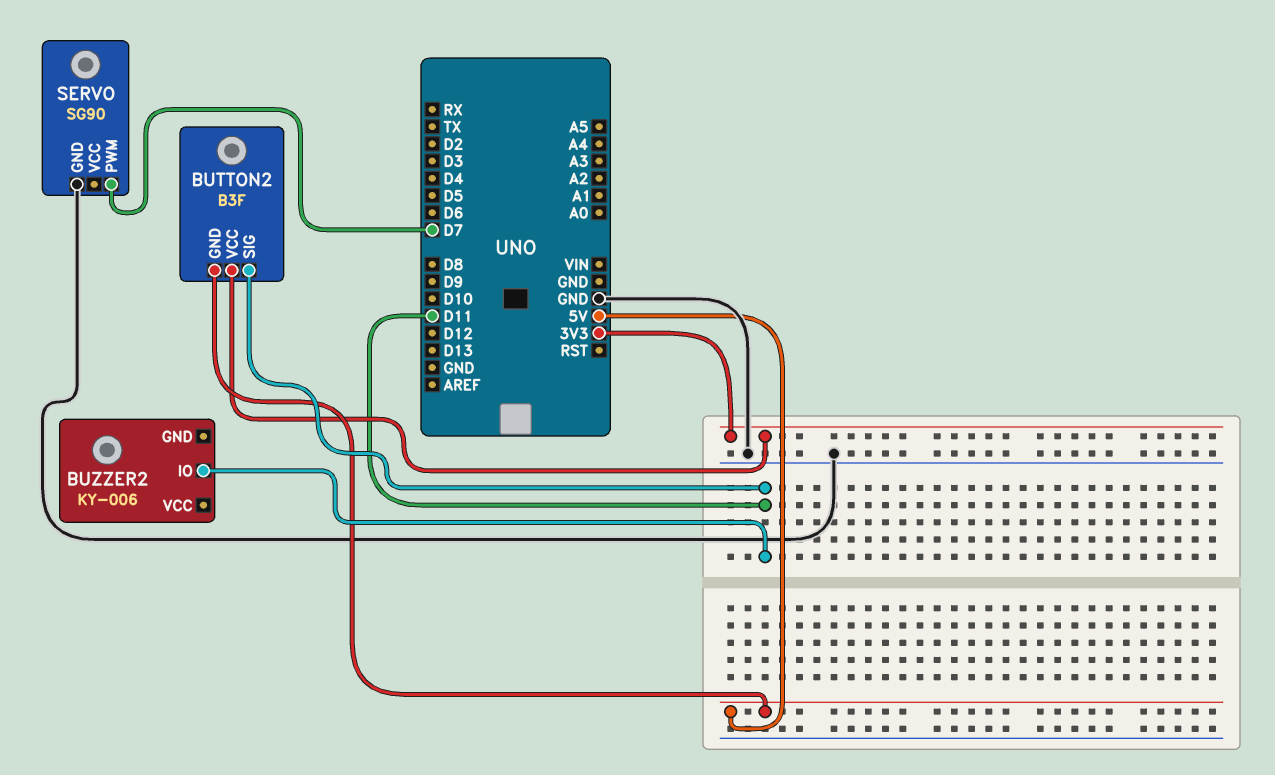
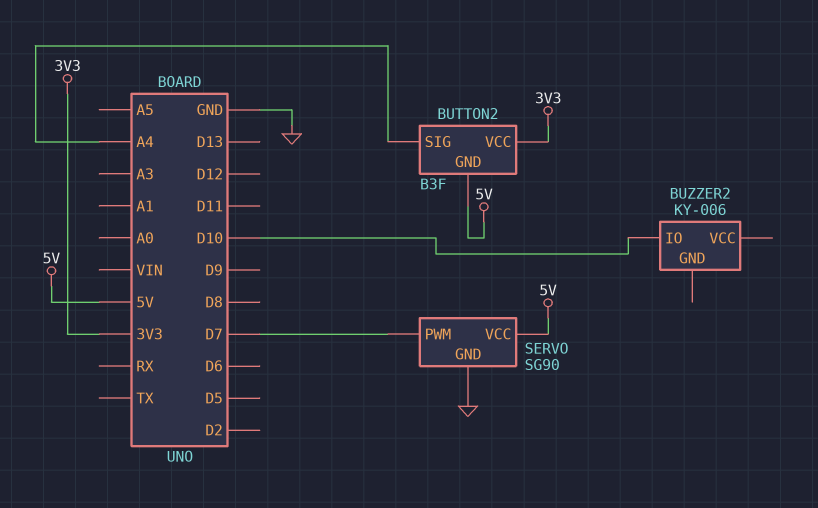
BUTTON2 pin SIG: D11 -> A4
BUZZER2 pin IO: D11 -> D10
SERVO pin VCC: none -> 5V

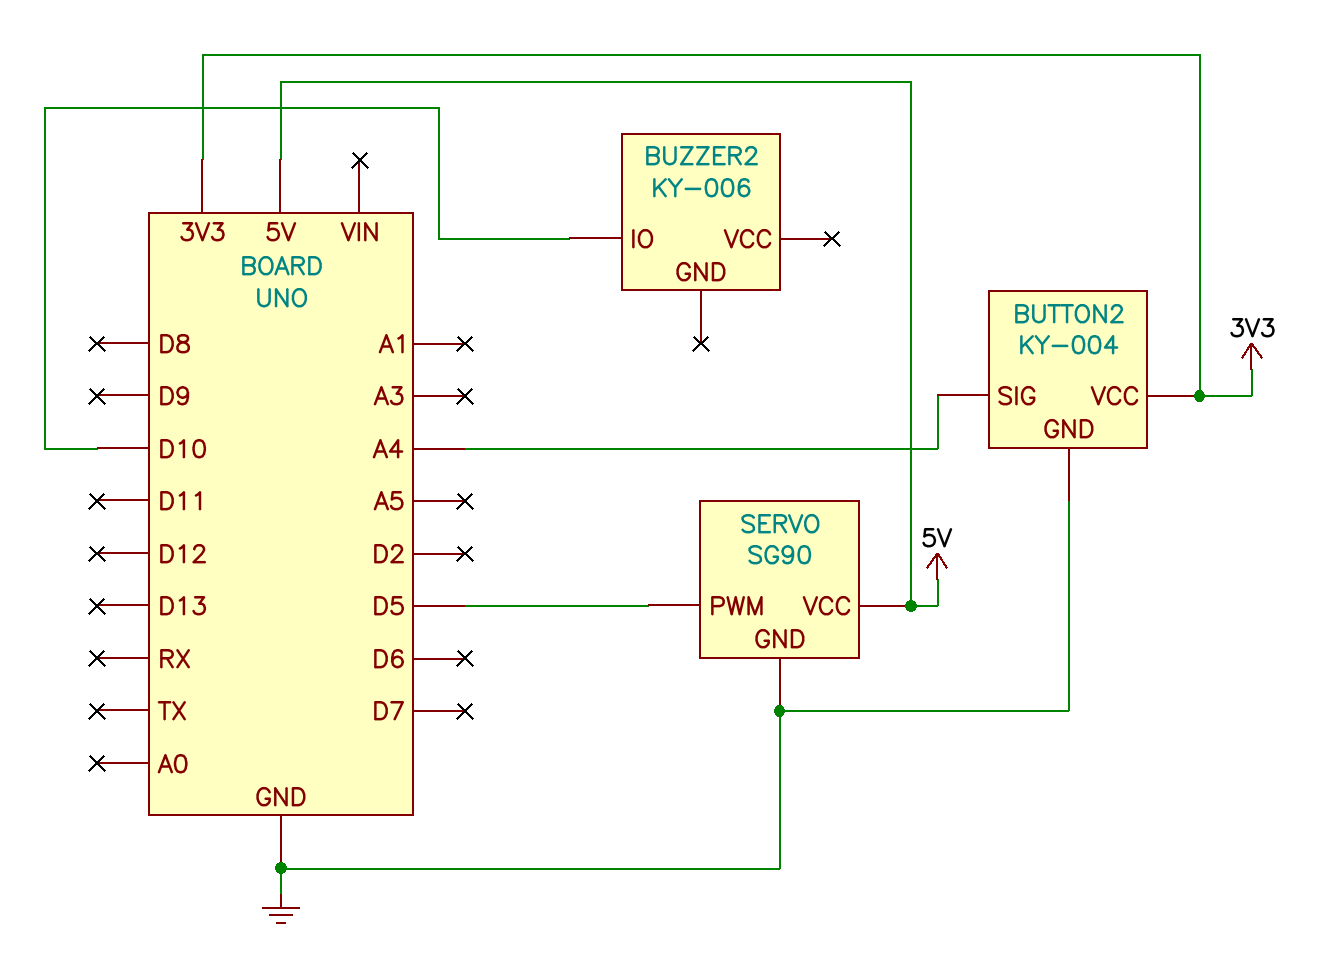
BUTTON2: B3F -> KY-004
BUTTON2 pin GND: 5V -> GND
SERVO pin PWM: D7 -> D5

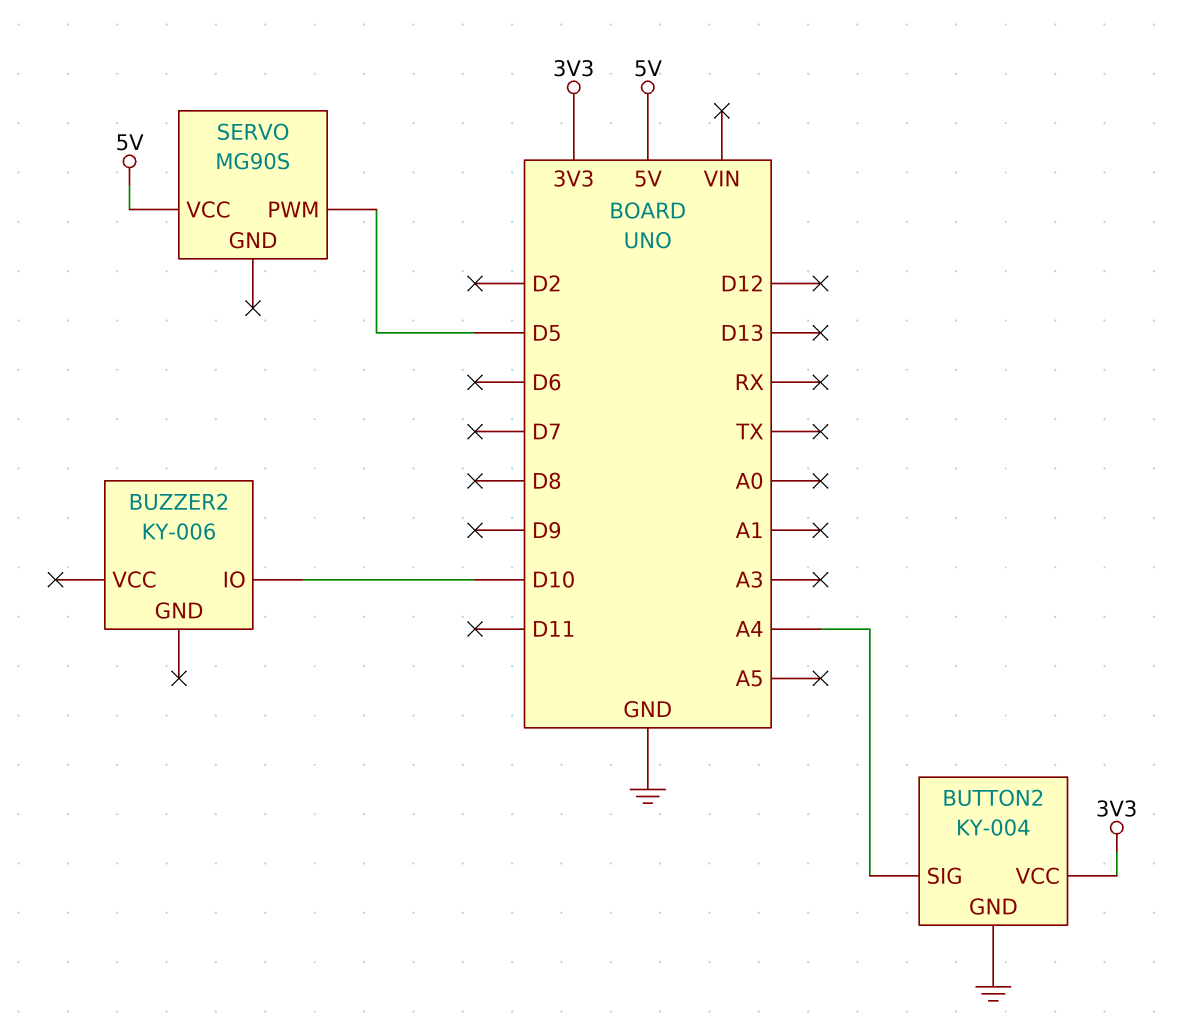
SERVO: SG90 -> MG90S
SERVO pin GND: GND -> none

